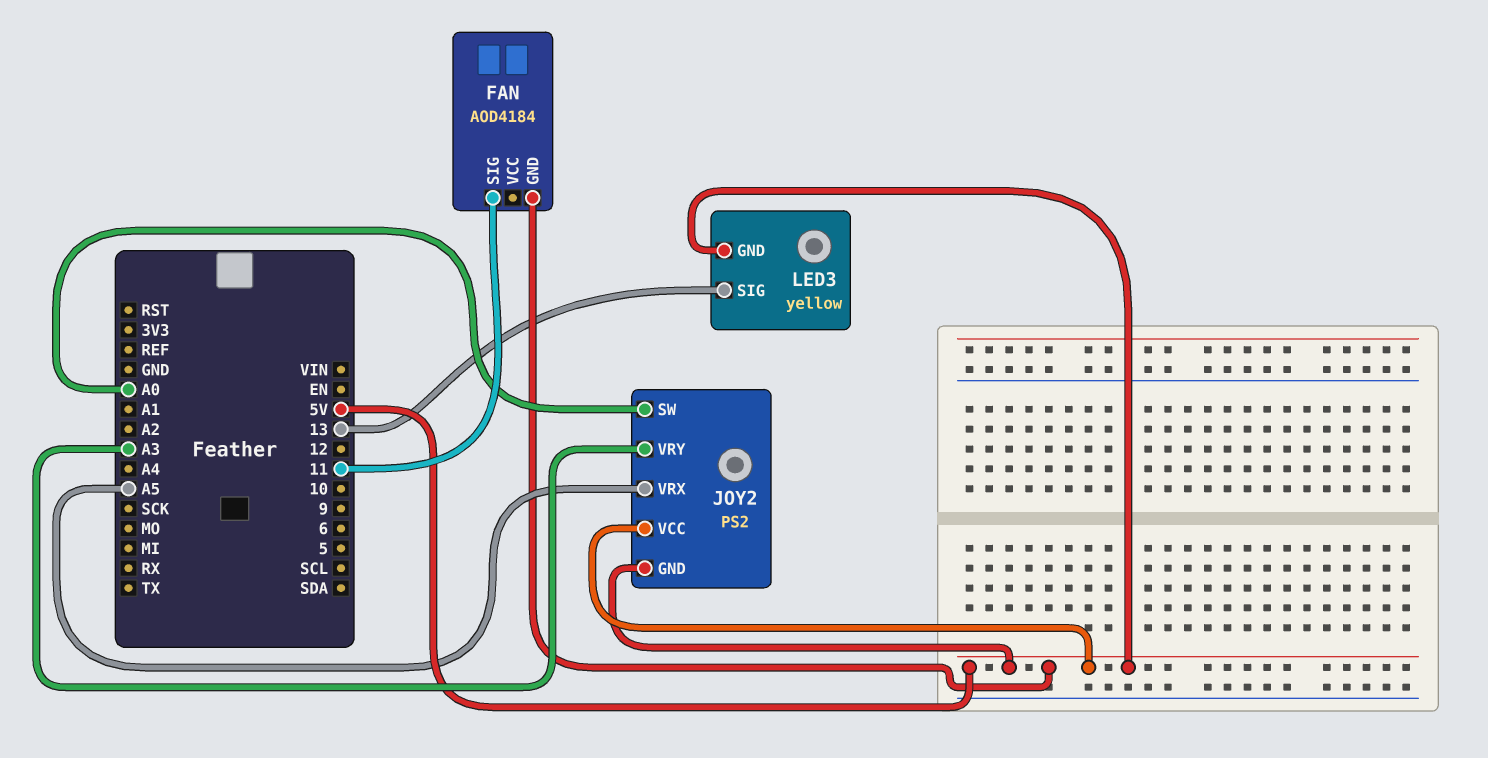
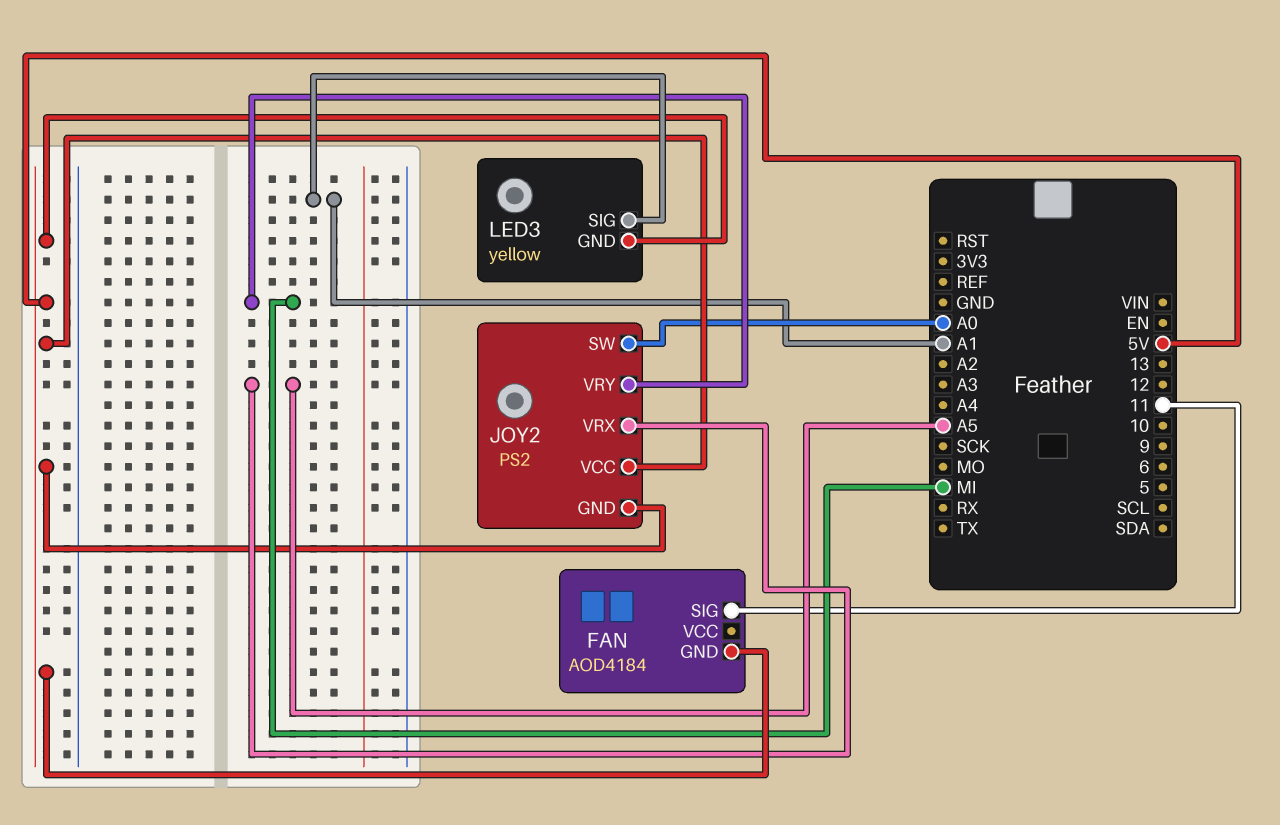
JOY2 pin VRY: A3 -> MI
LED3 pin SIG: 13 -> A1

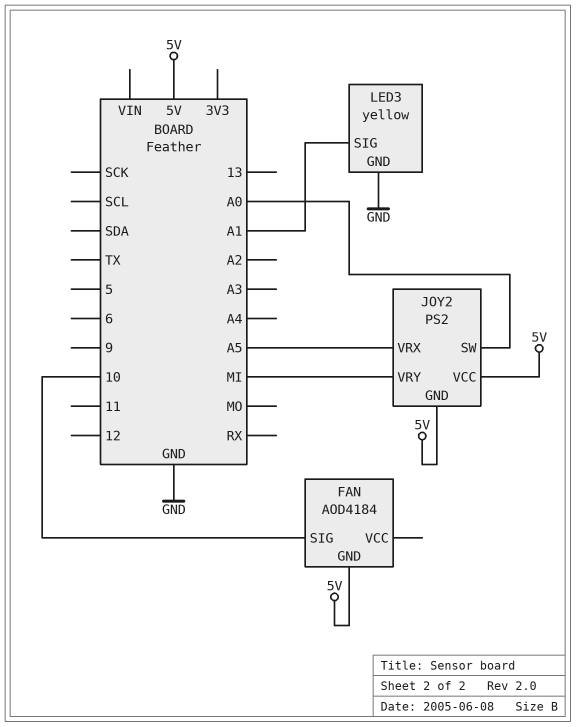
FAN pin SIG: 11 -> 10
LED3 pin GND: 5V -> GND

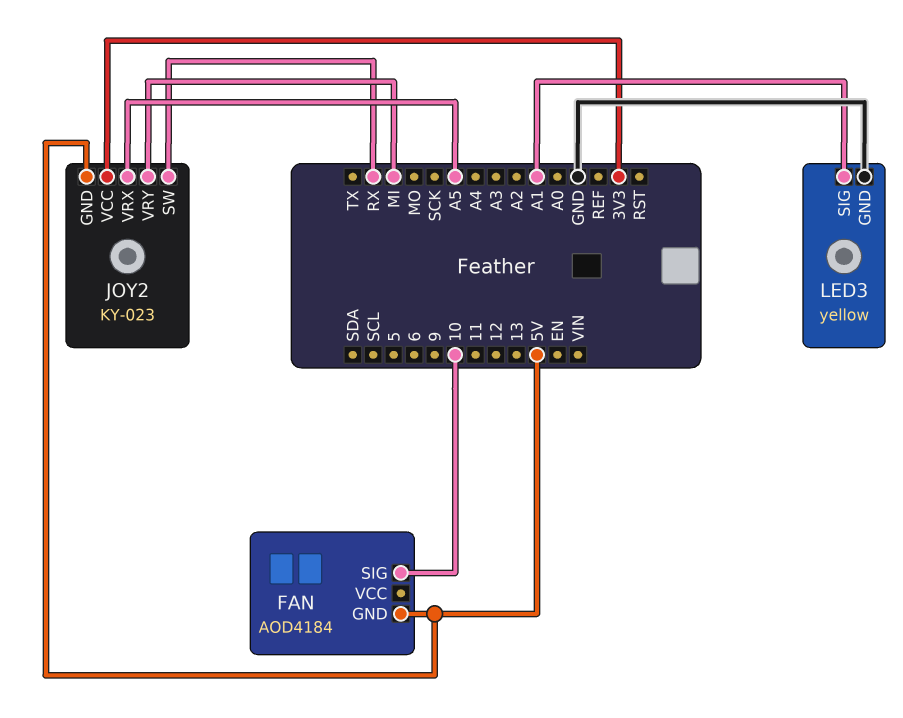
JOY2: PS2 -> KY-023
JOY2 pin SW: A0 -> RX
JOY2 pin VCC: 5V -> 3V3

